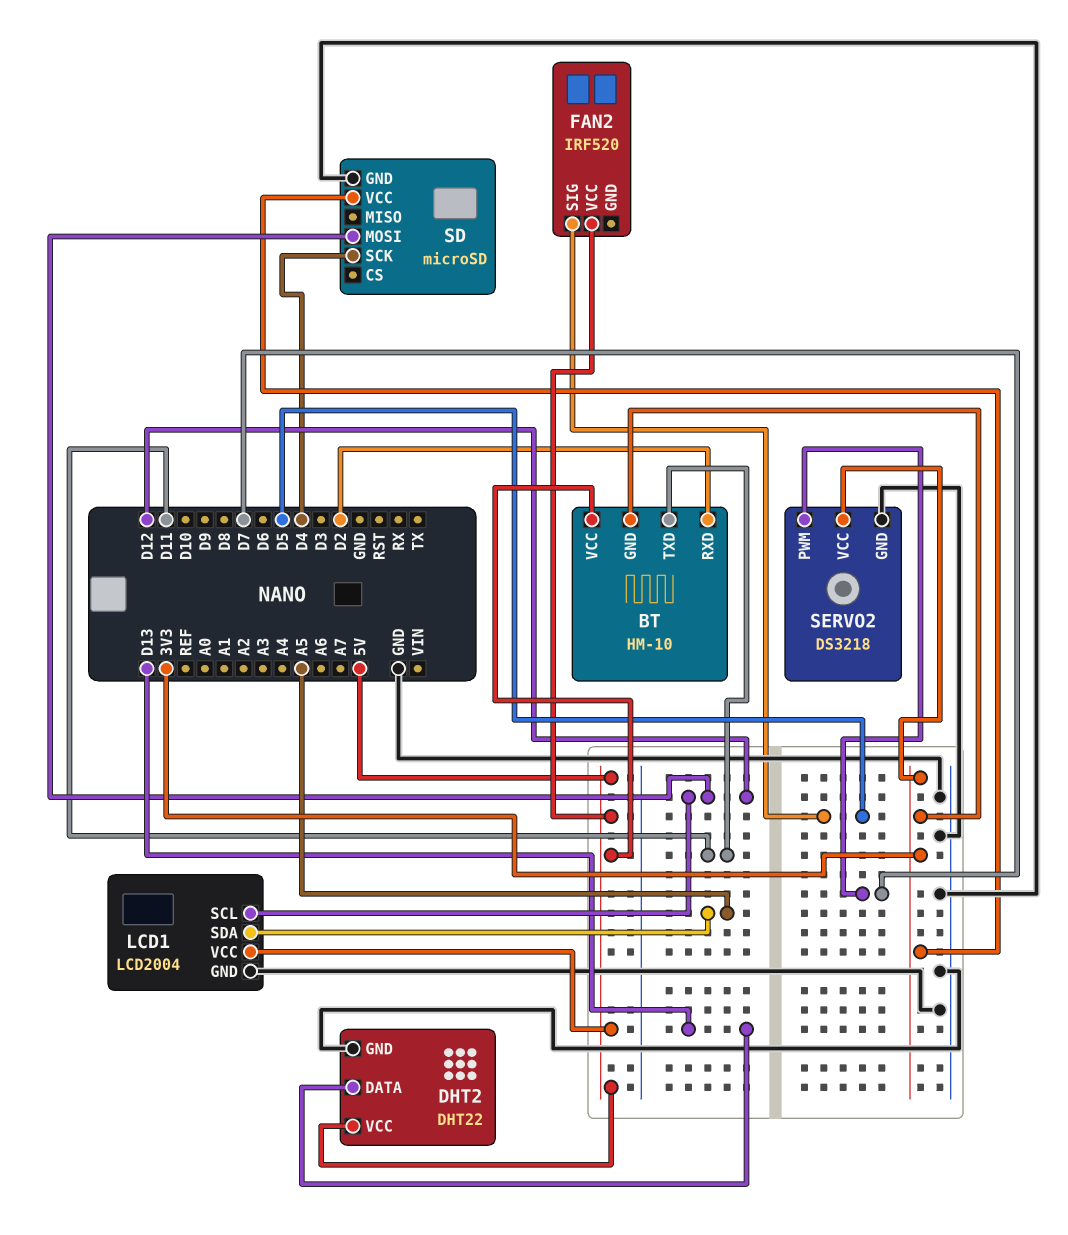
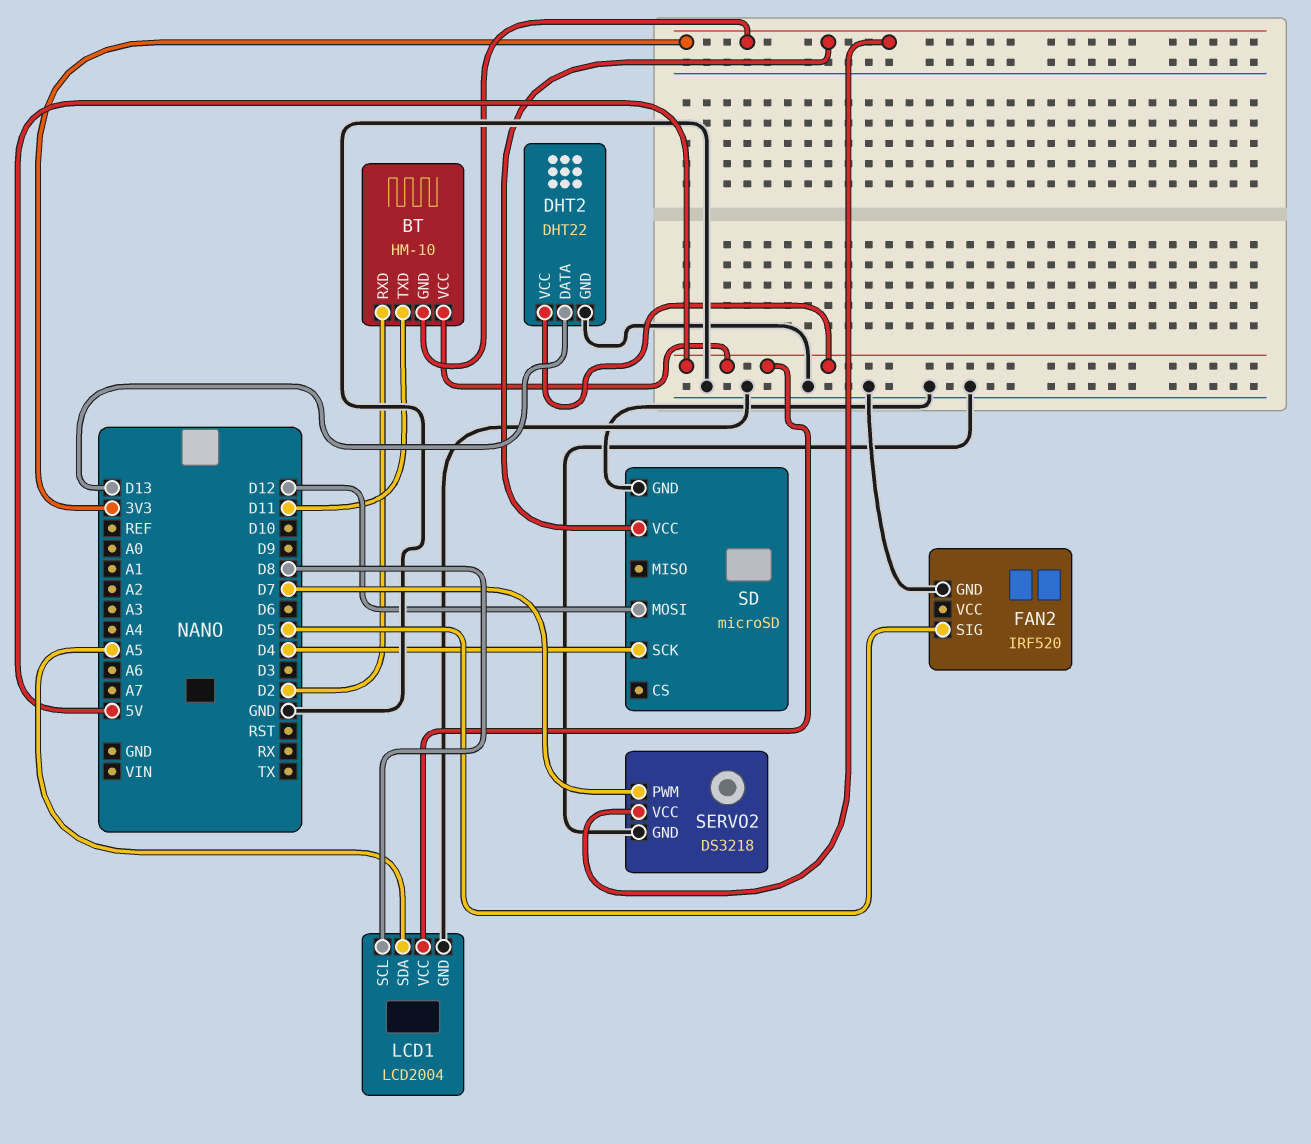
FAN2 pin GND: none -> GND
FAN2 pin VCC: 5V -> none
LCD1 pin SCL: D12 -> D8

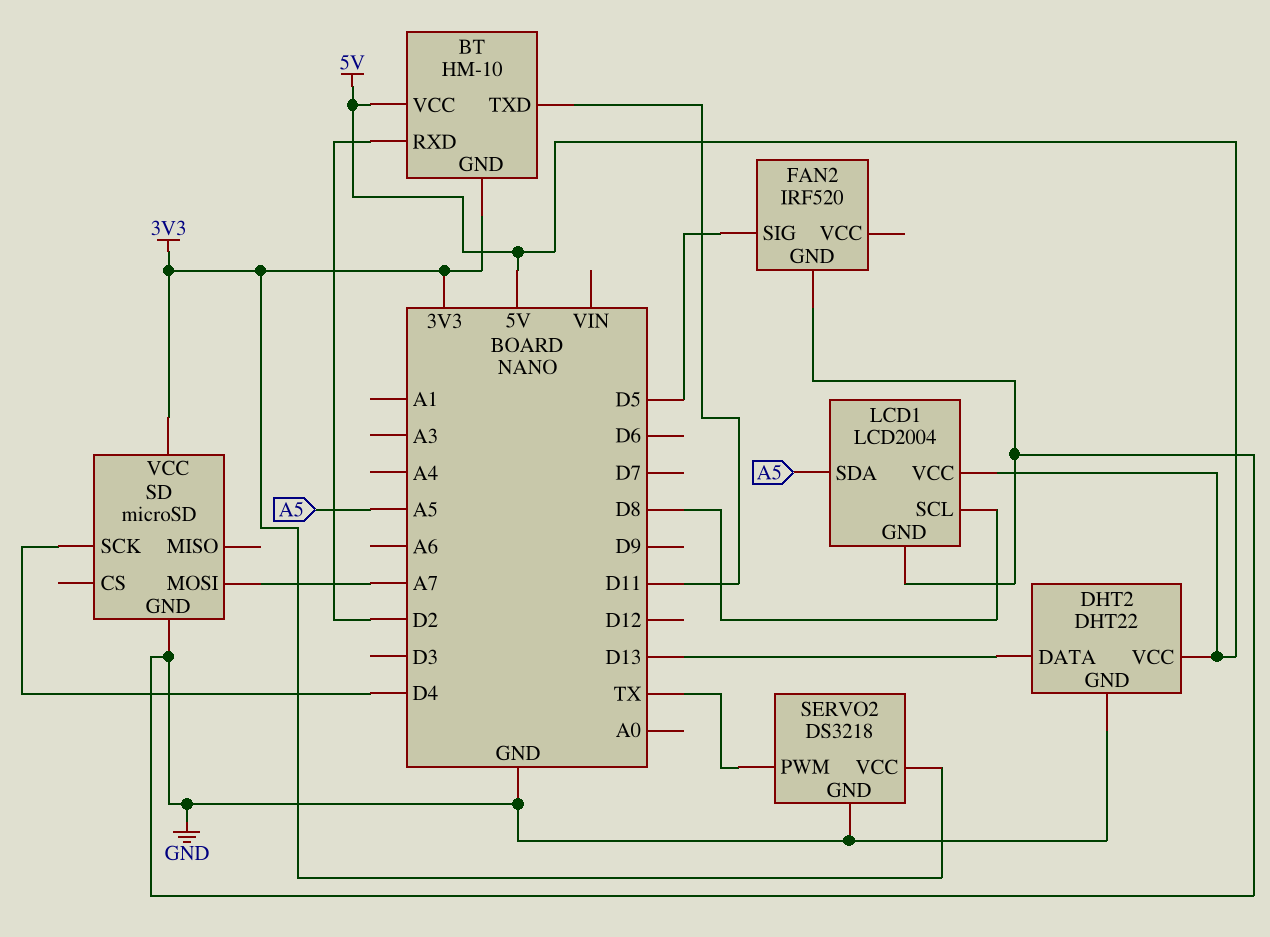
SD pin MOSI: D12 -> A7
SERVO2 pin PWM: D7 -> TX

